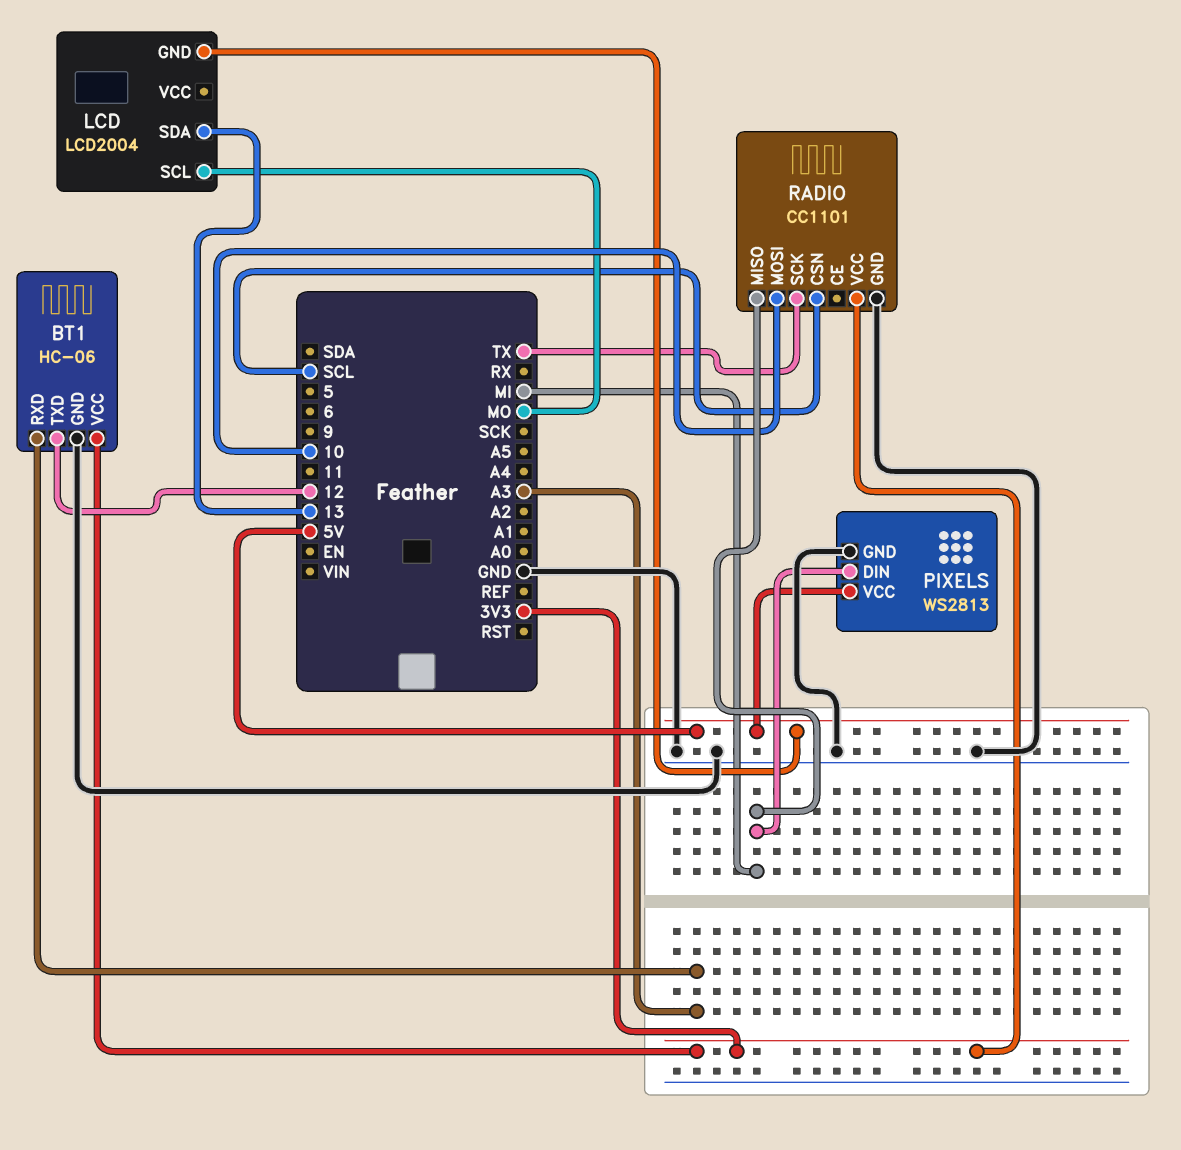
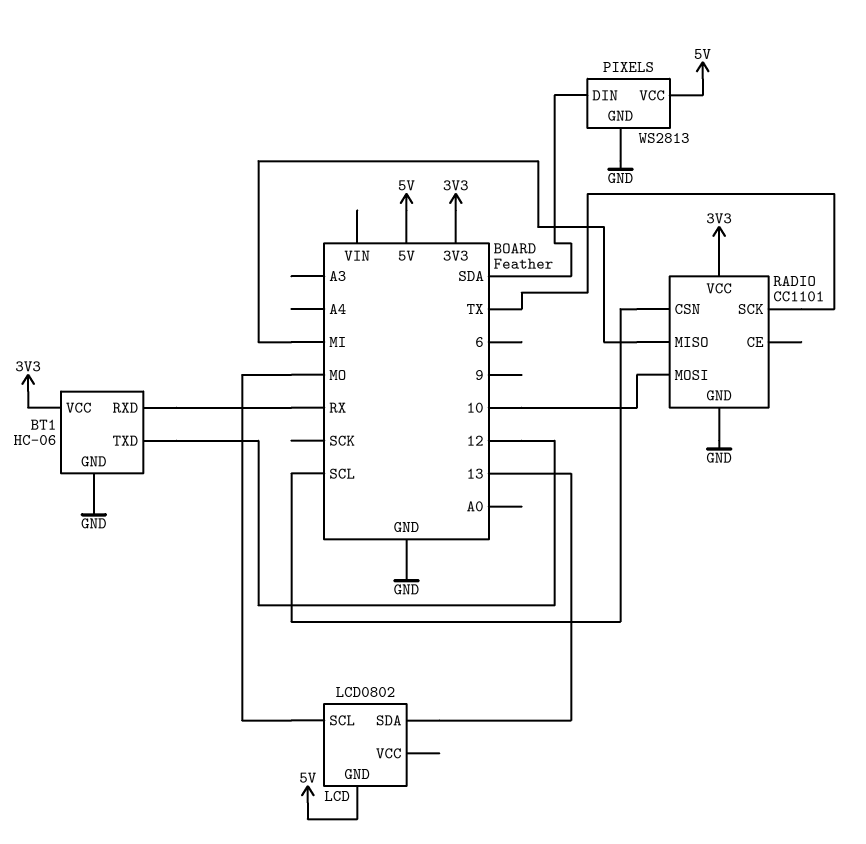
BT1 pin RXD: A3 -> RX
LCD: LCD2004 -> LCD0802
PIXELS pin DIN: MI -> SDA

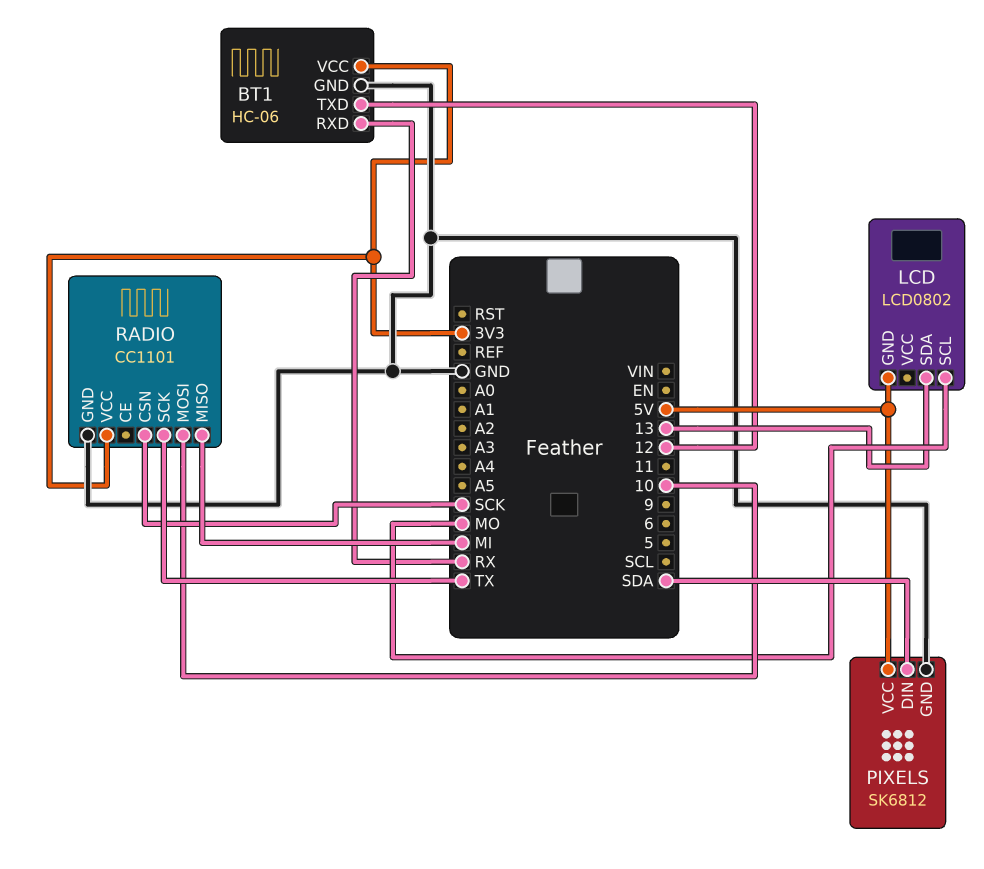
PIXELS: WS2813 -> SK6812
RADIO pin CSN: SCL -> SCK

